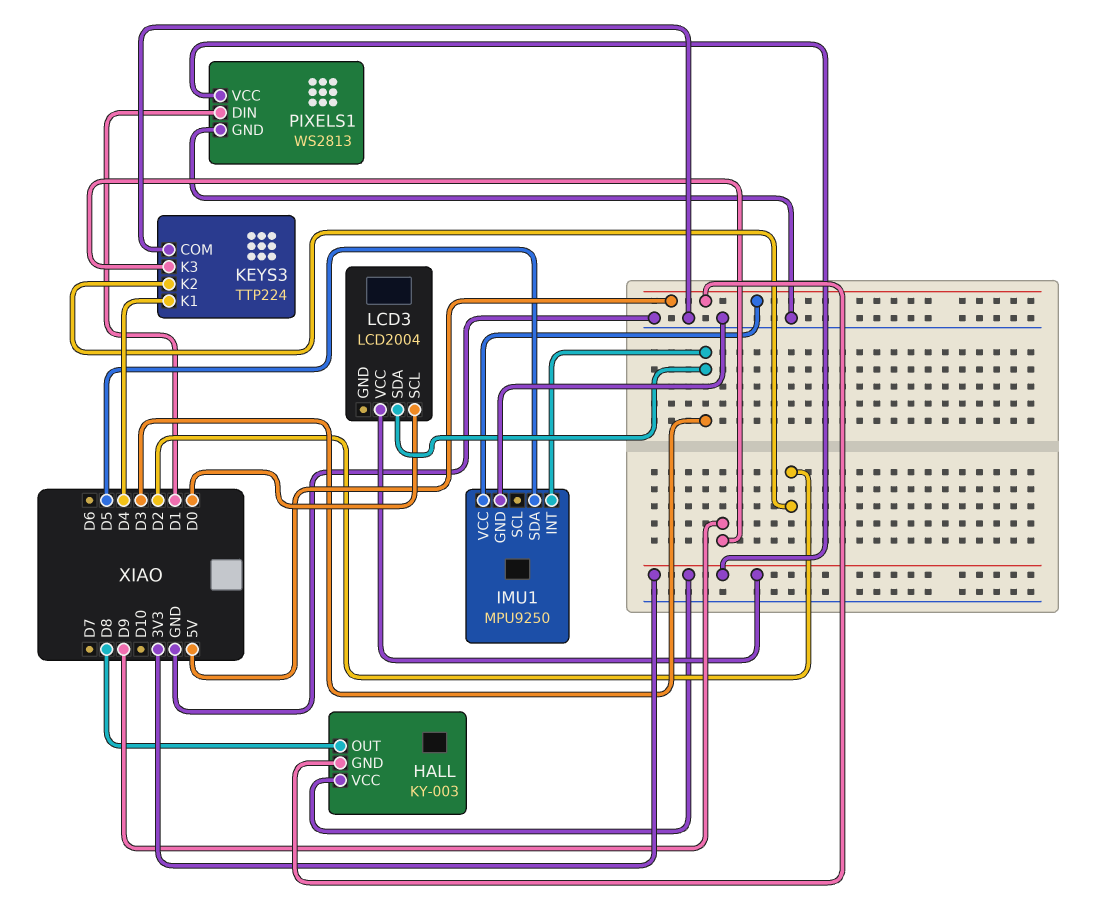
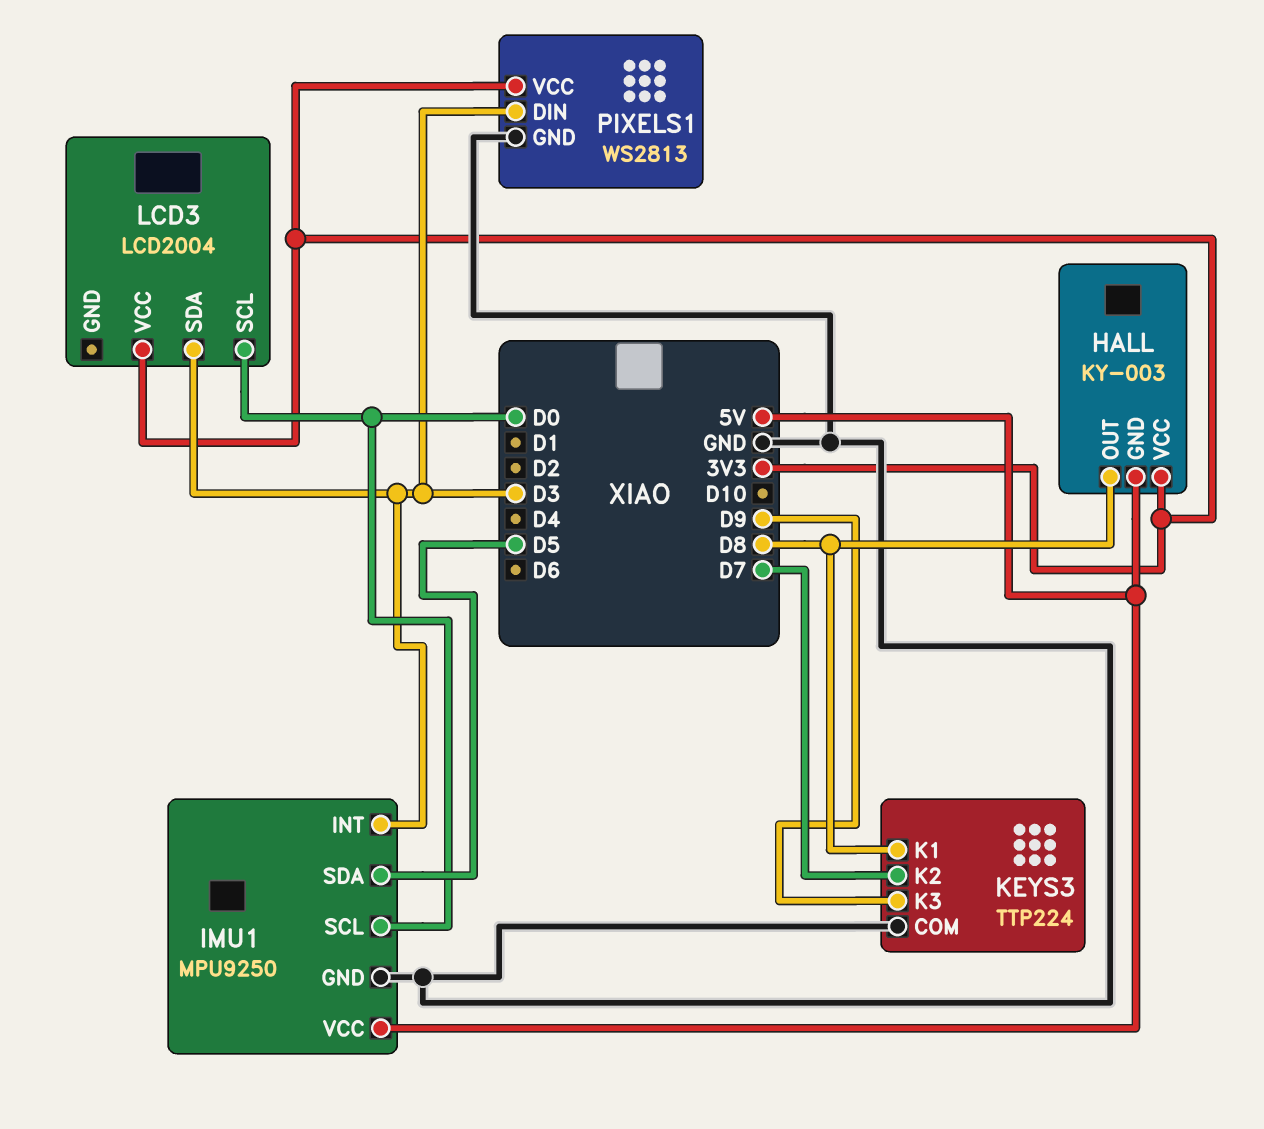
IMU1 pin SCL: none -> D0
KEYS3 pin K1: D4 -> D8
KEYS3 pin K2: D2 -> D7
PIXELS1 pin DIN: D1 -> D3

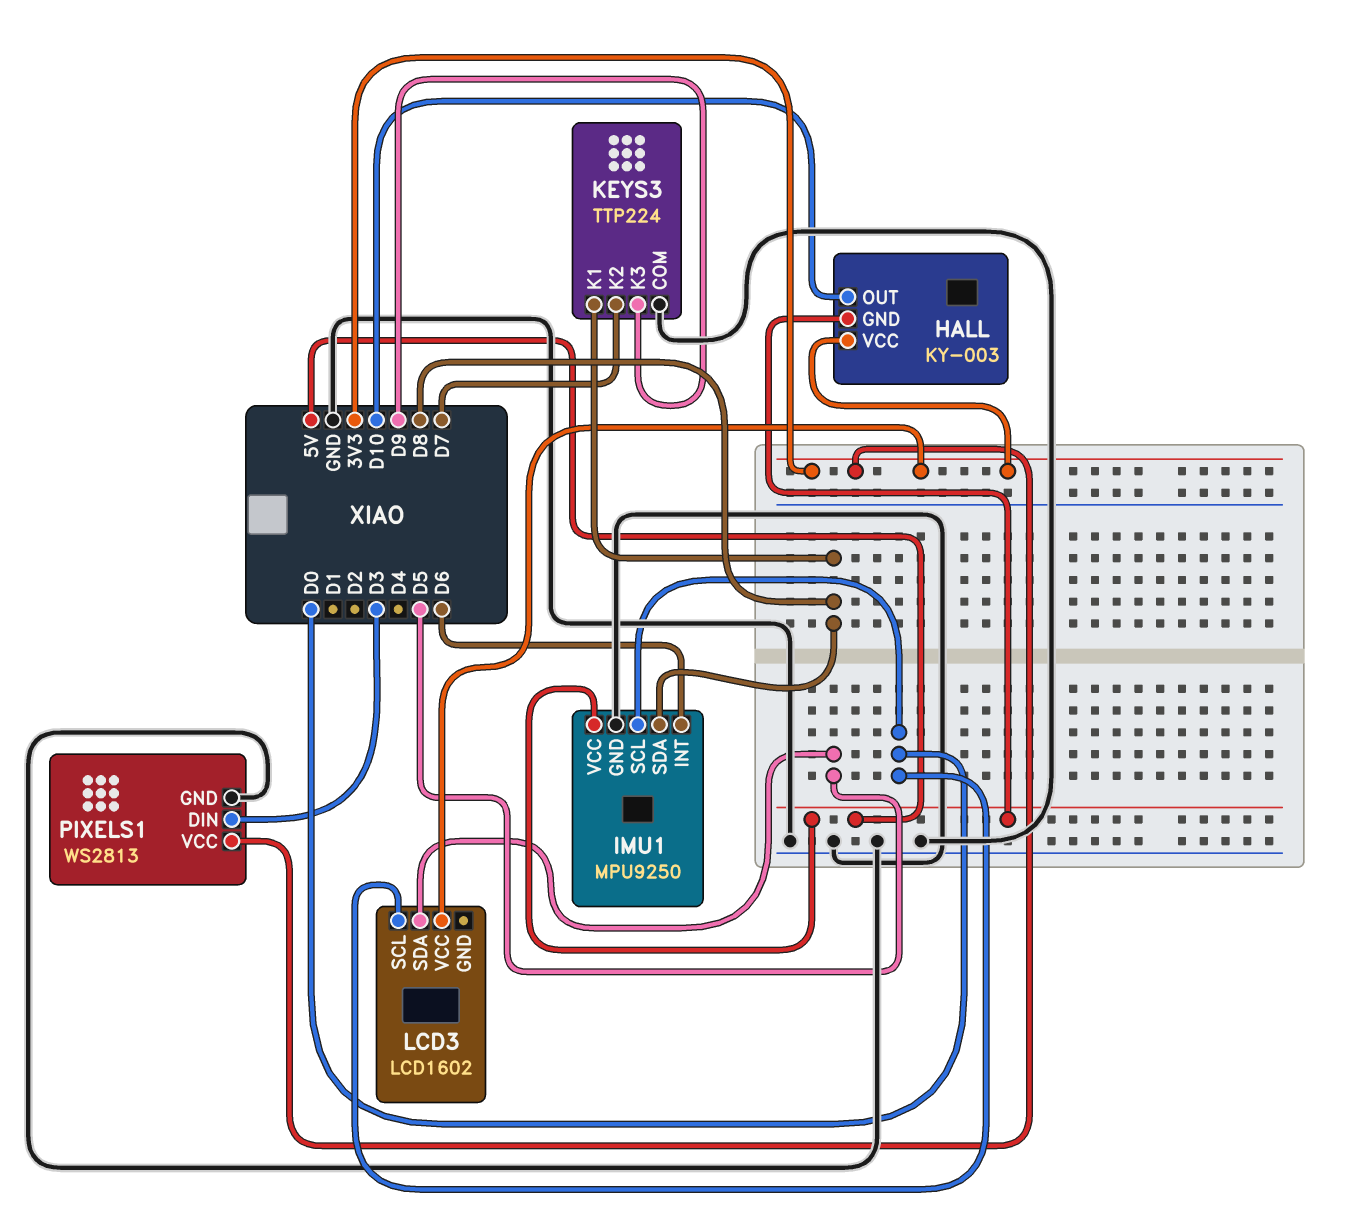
HALL pin OUT: D8 -> D10
IMU1 pin INT: D3 -> D6
IMU1 pin SDA: D5 -> D8
LCD3: LCD2004 -> LCD1602
LCD3 pin SDA: D3 -> D5

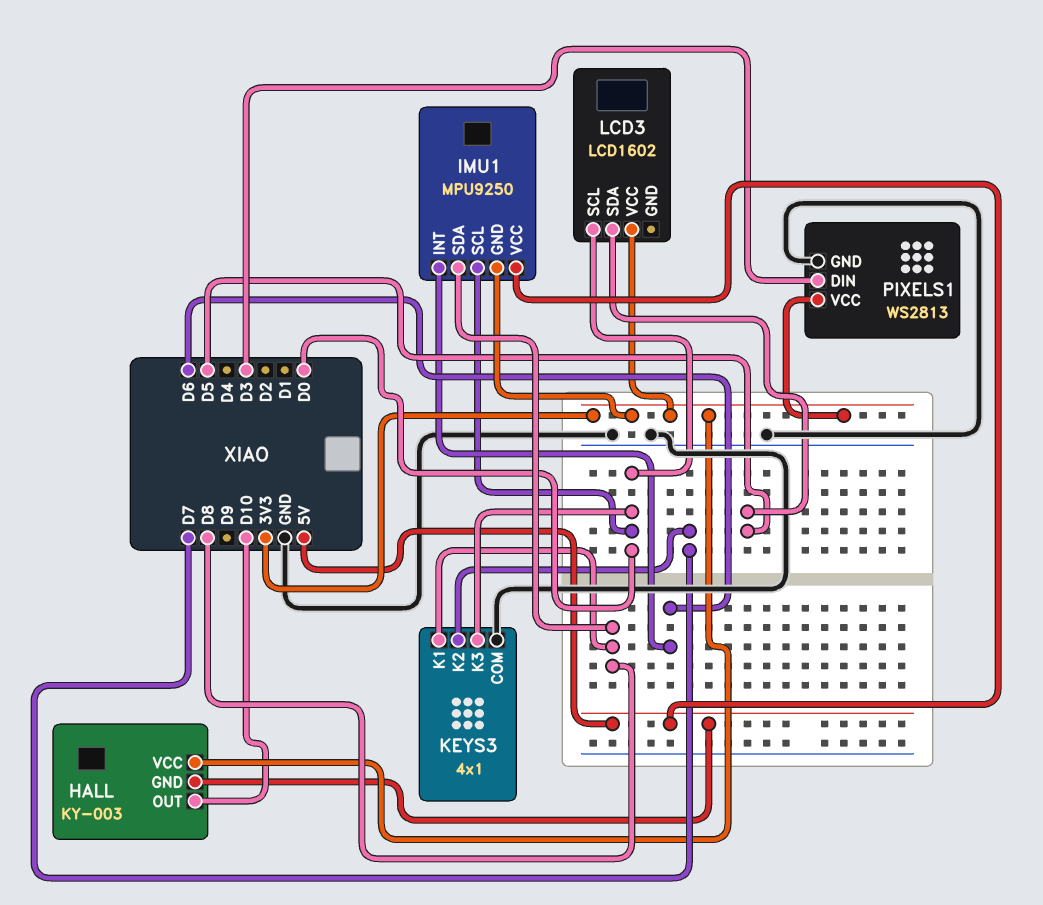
IMU1 pin GND: GND -> 3V3
KEYS3: TTP224 -> 4x1
KEYS3 pin K3: D9 -> D0

